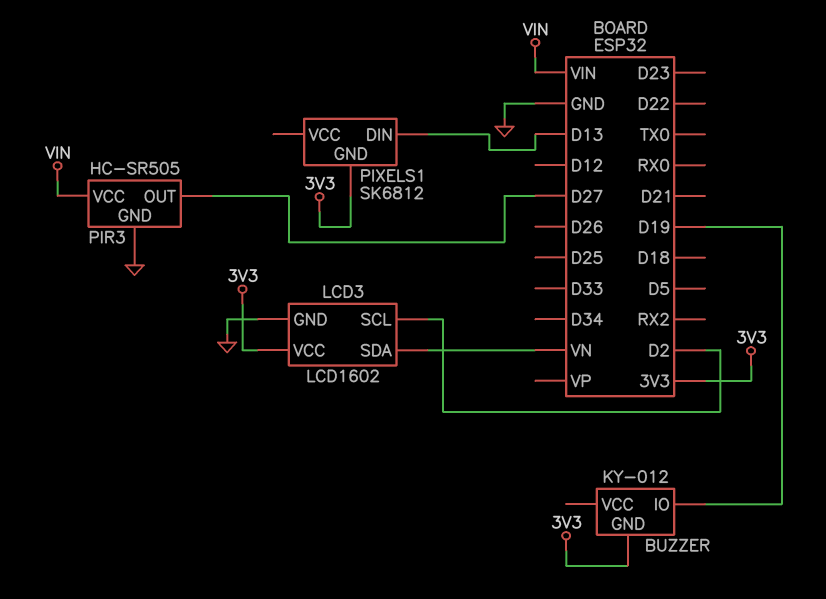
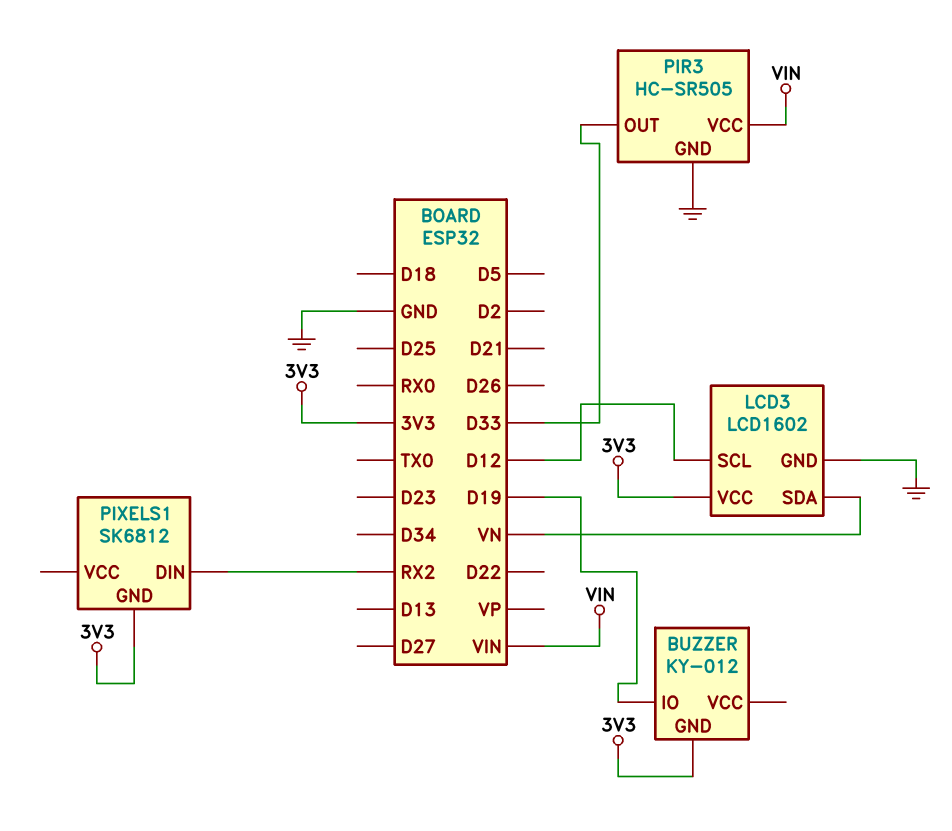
LCD3 pin SCL: D2 -> D12
PIR3 pin OUT: D27 -> D33
PIXELS1 pin DIN: D13 -> RX2

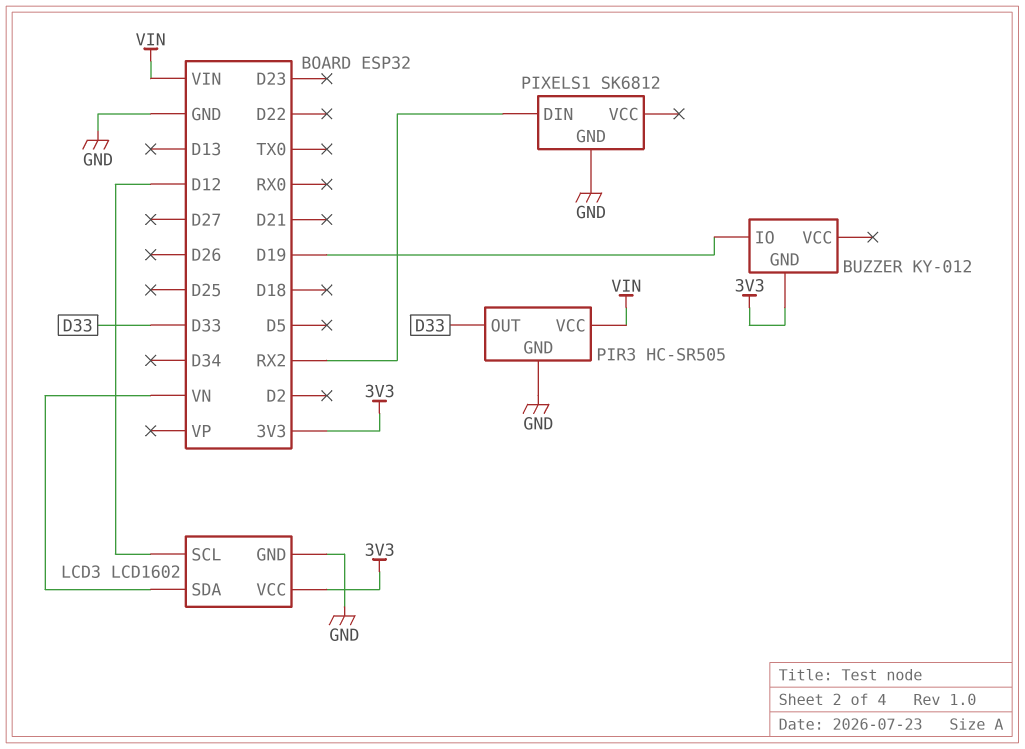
PIXELS1 pin GND: 3V3 -> GND

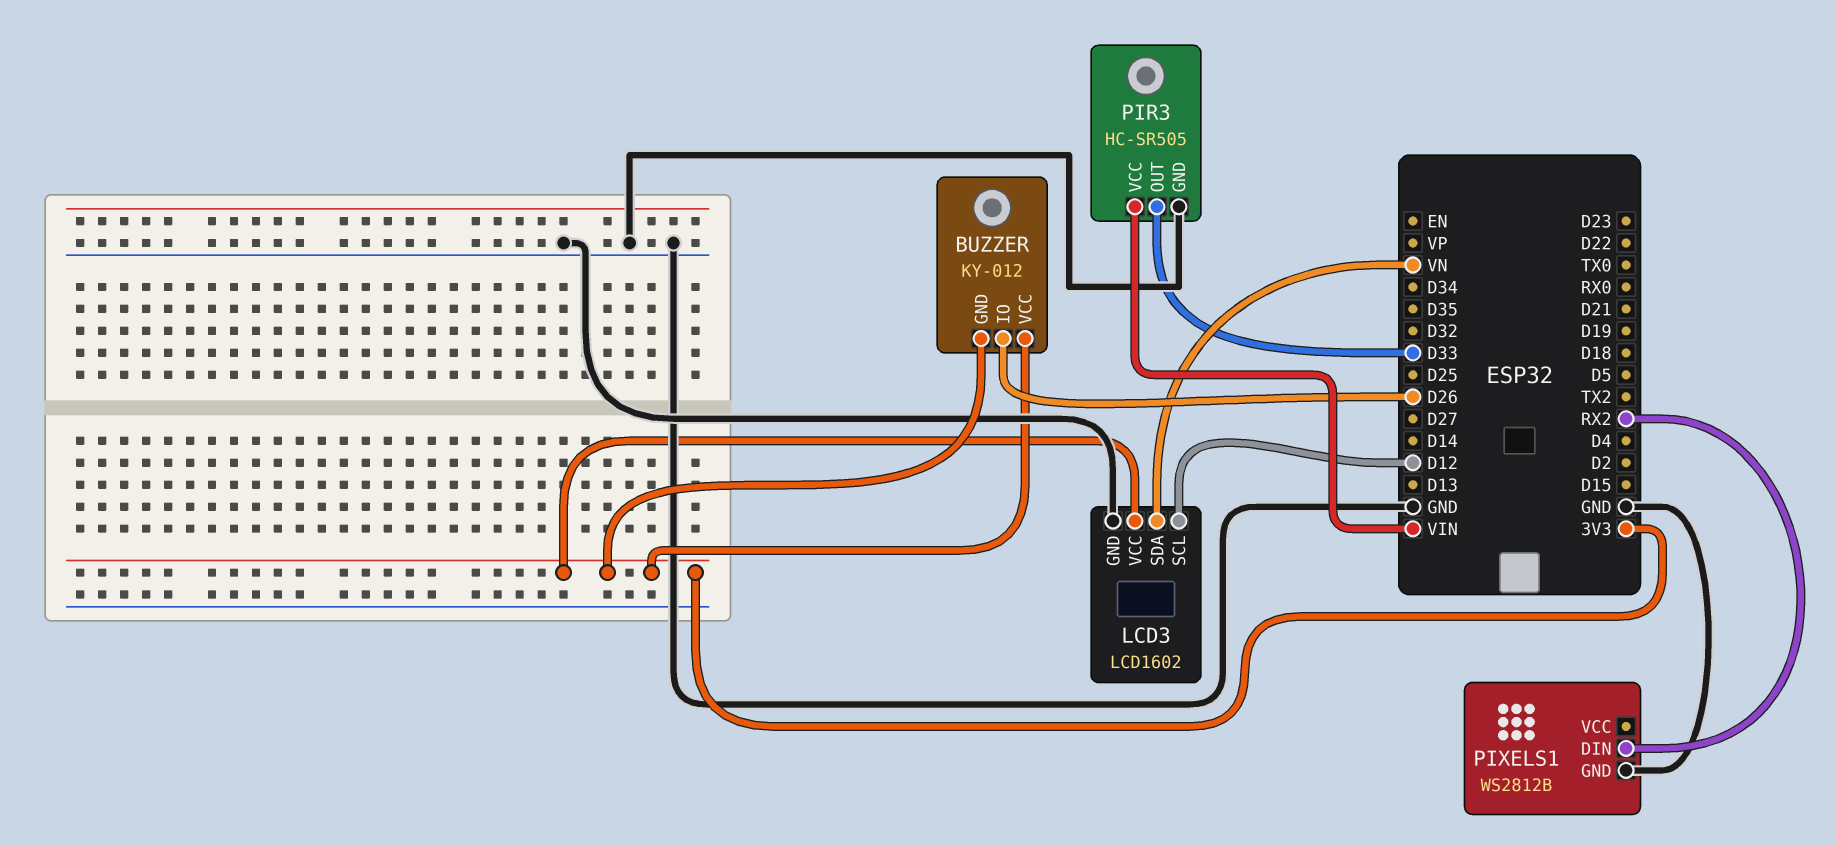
BUZZER pin IO: D19 -> D26
BUZZER pin VCC: none -> 3V3
PIXELS1: SK6812 -> WS2812B

